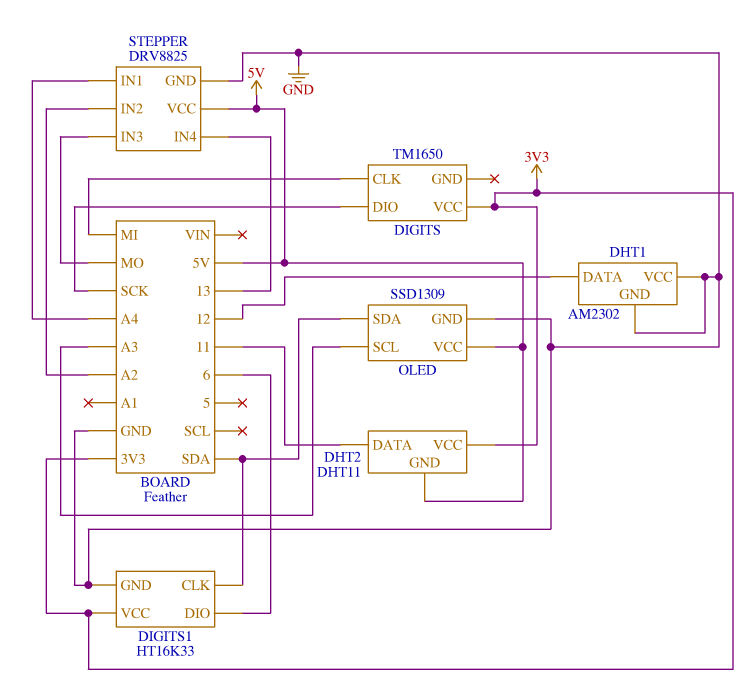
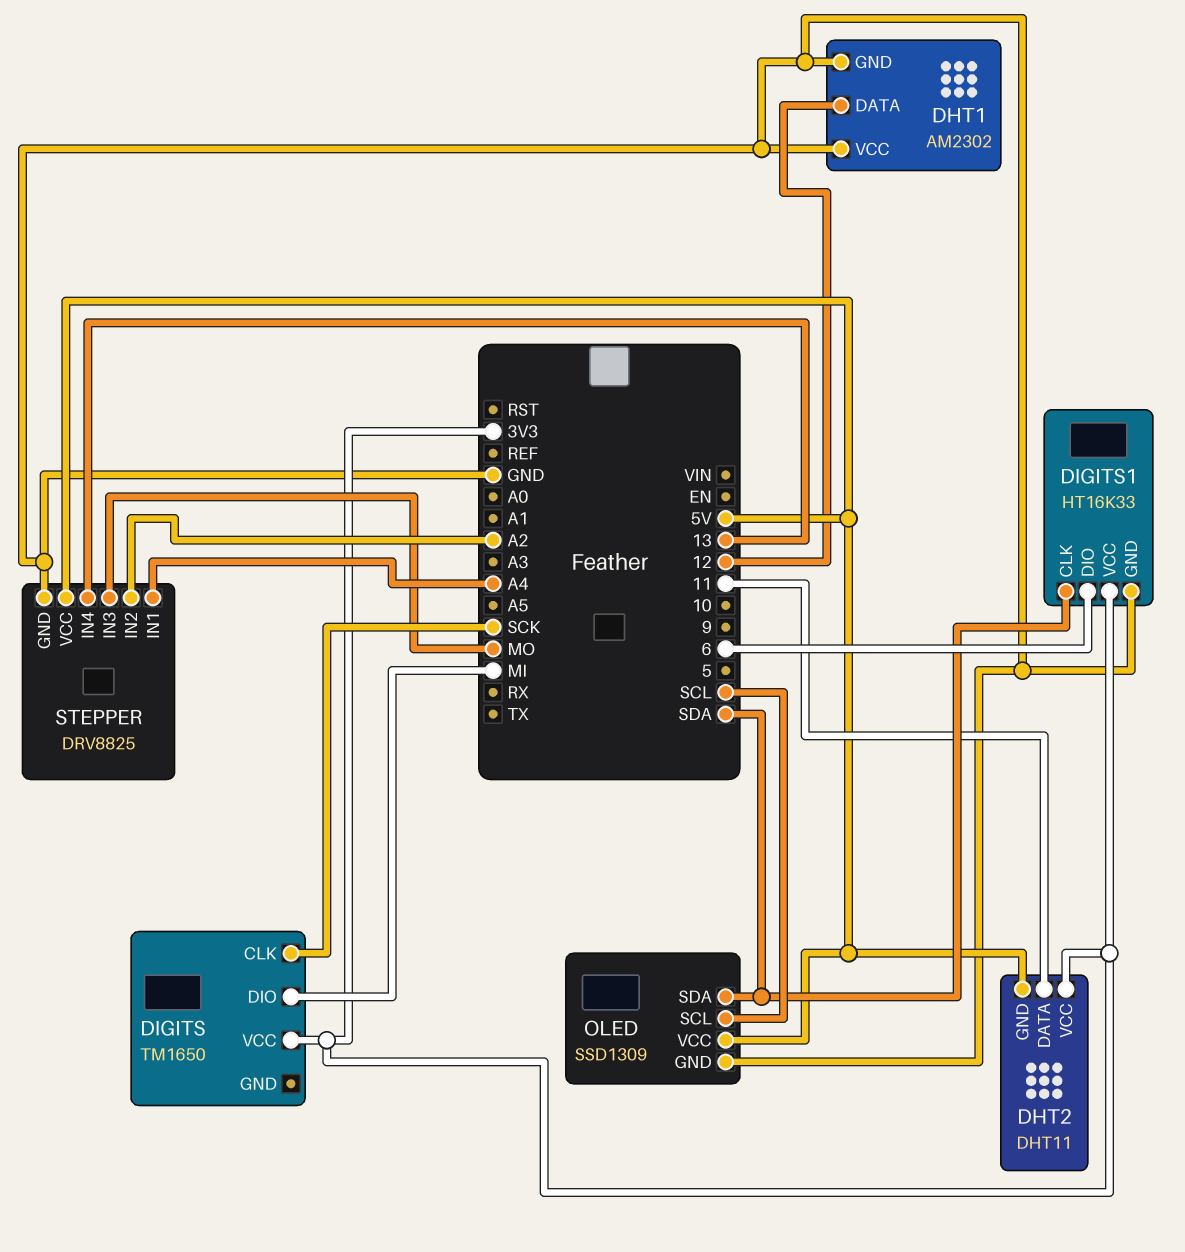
DIGITS pin CLK: MI -> SCK
DIGITS pin DIO: SCK -> MI
OLED pin SCL: A3 -> SCL

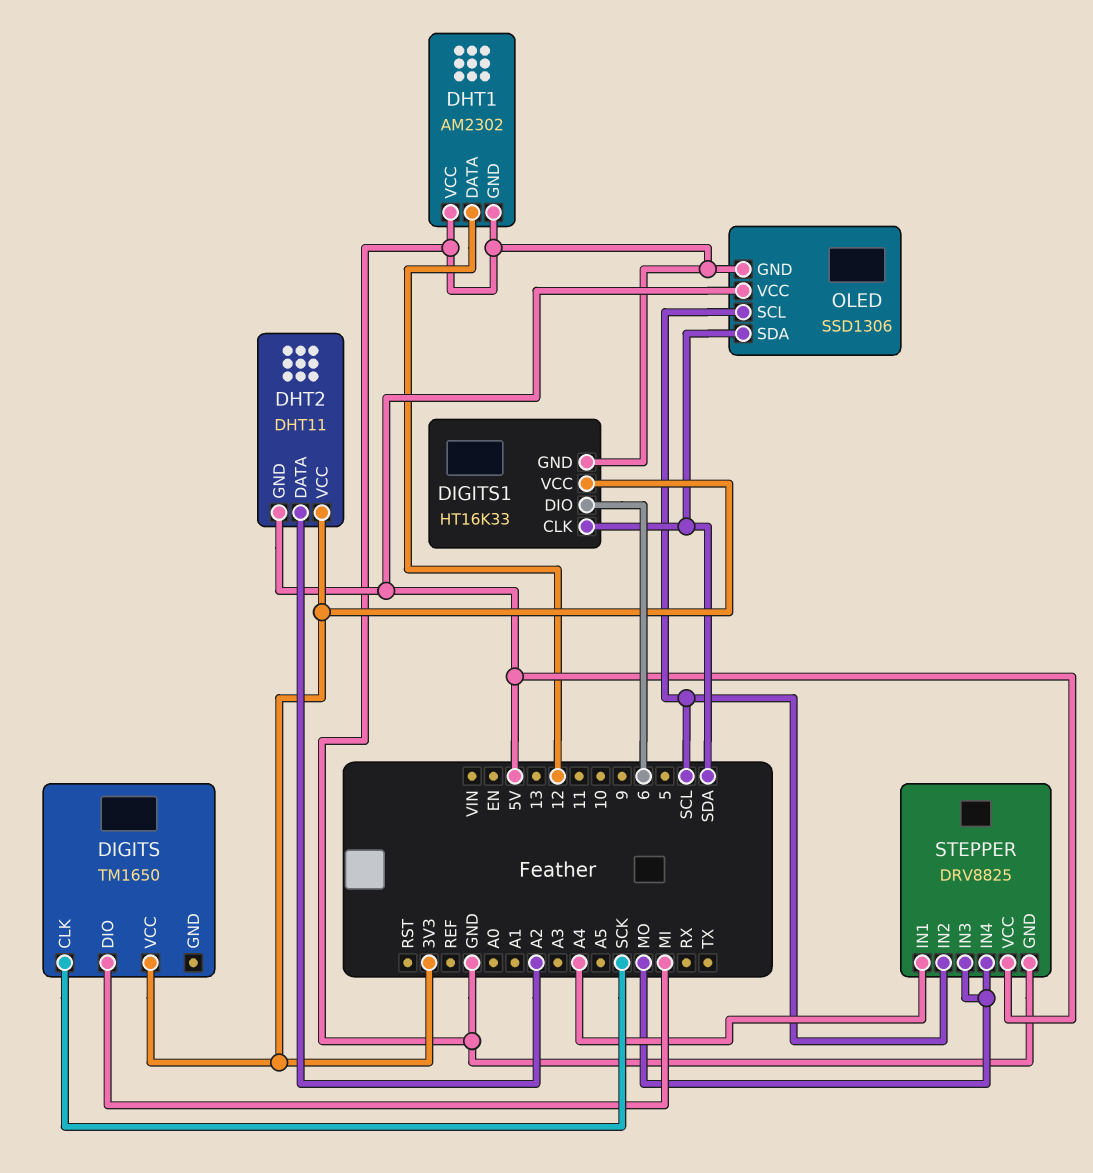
DHT2 pin DATA: 11 -> A2
OLED: SSD1309 -> SSD1306
STEPPER pin IN2: A2 -> SCL
STEPPER pin IN4: 13 -> MO

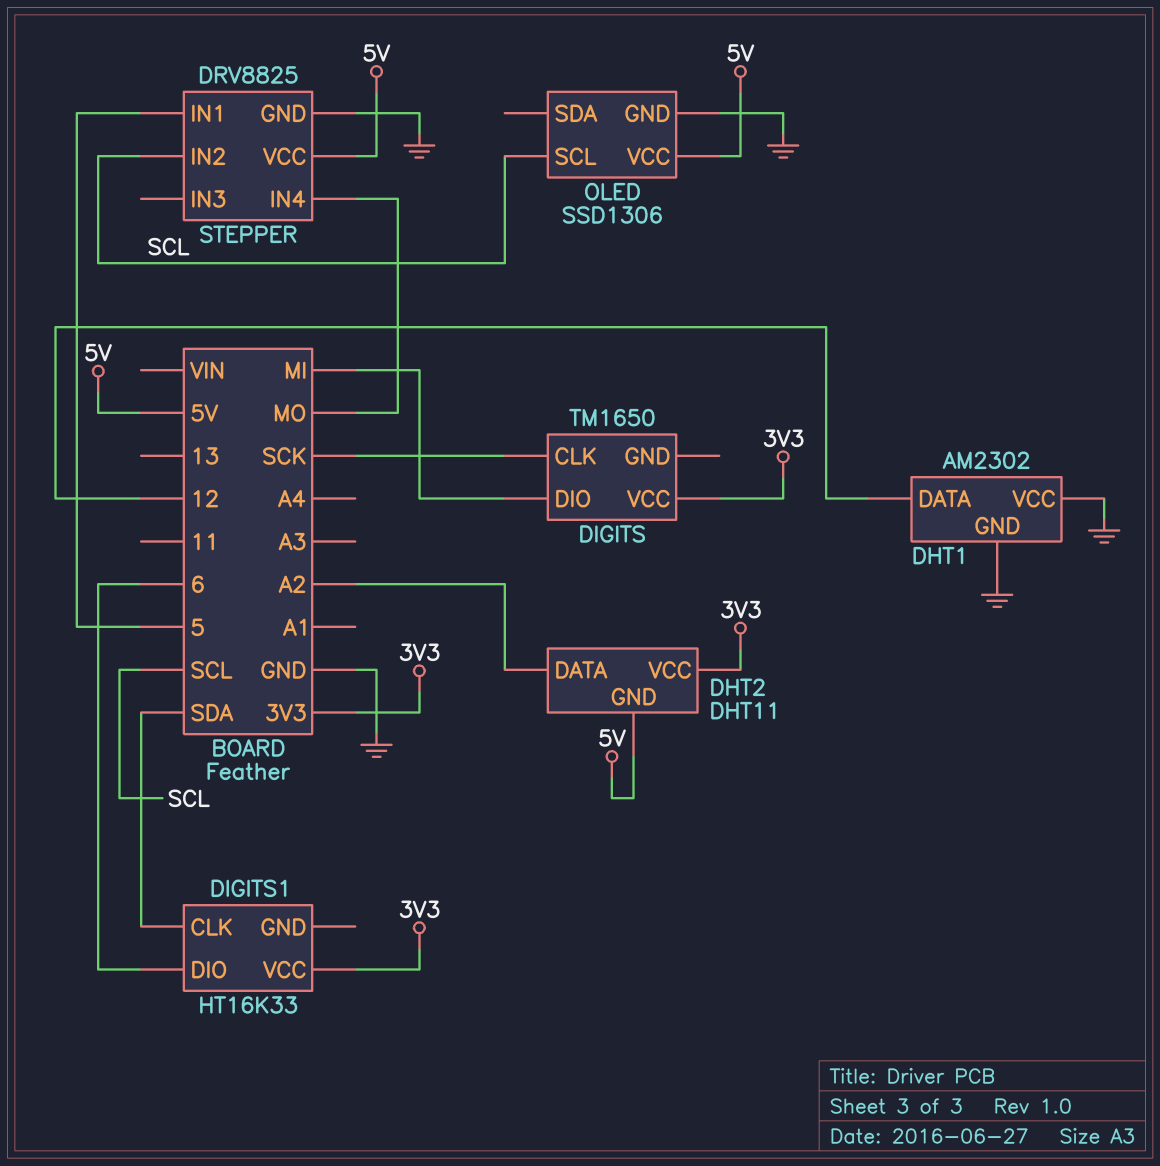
DIGITS1 pin GND: GND -> none
OLED pin SDA: SDA -> none
STEPPER pin IN1: A4 -> 5
STEPPER pin IN3: MO -> none

